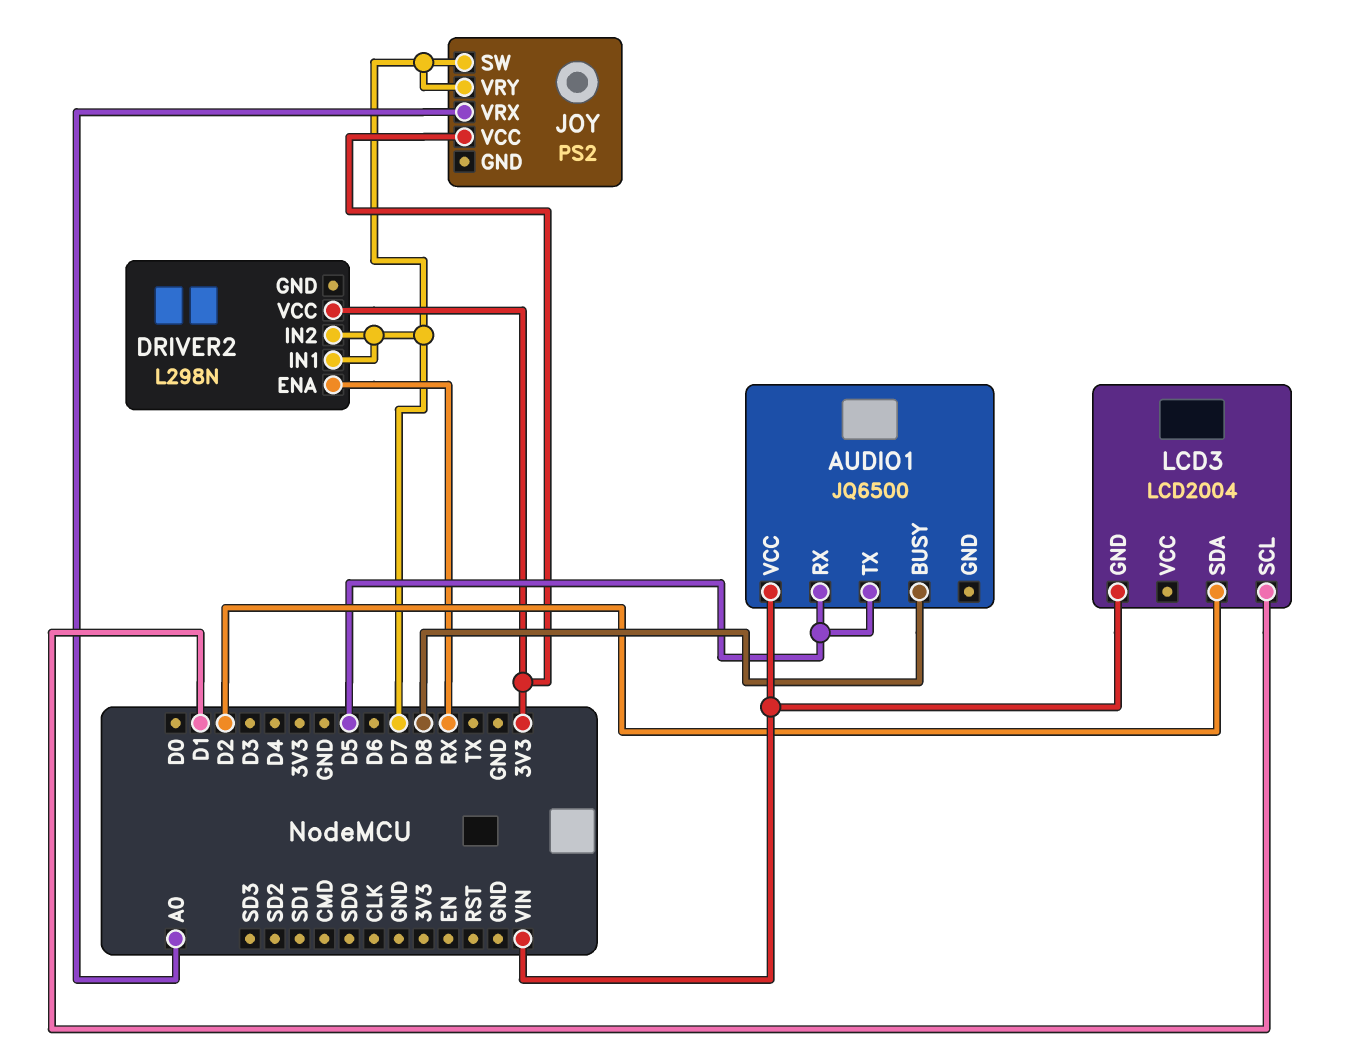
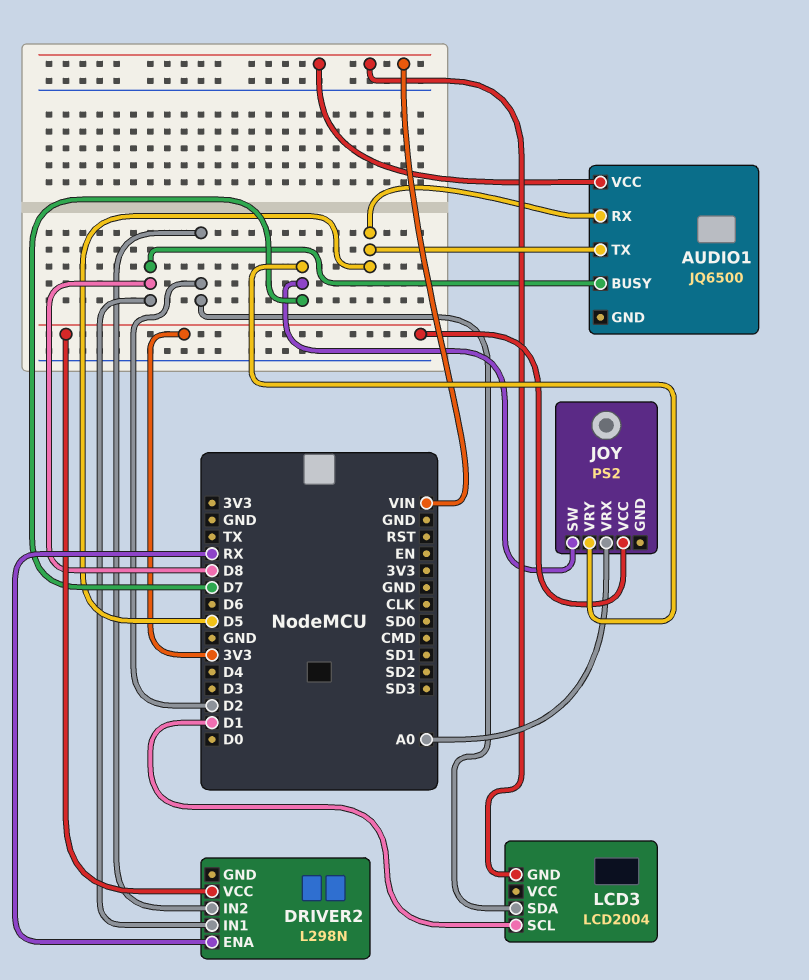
DRIVER2 pin IN1: D7 -> D8
DRIVER2 pin IN2: D7 -> D2

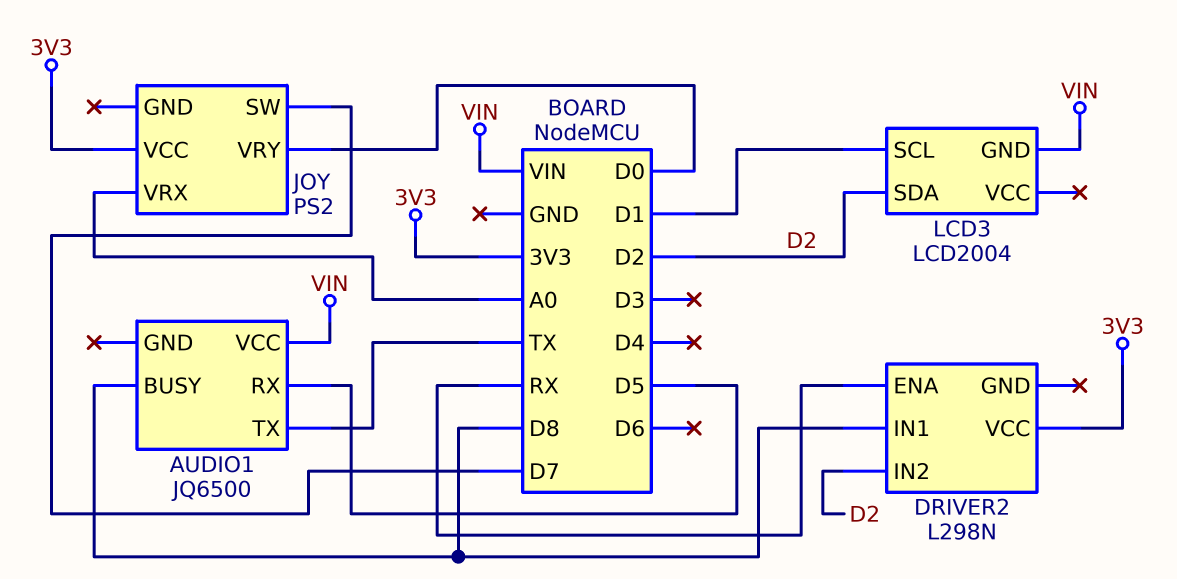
AUDIO1 pin TX: D5 -> TX
JOY pin VRY: D7 -> D0

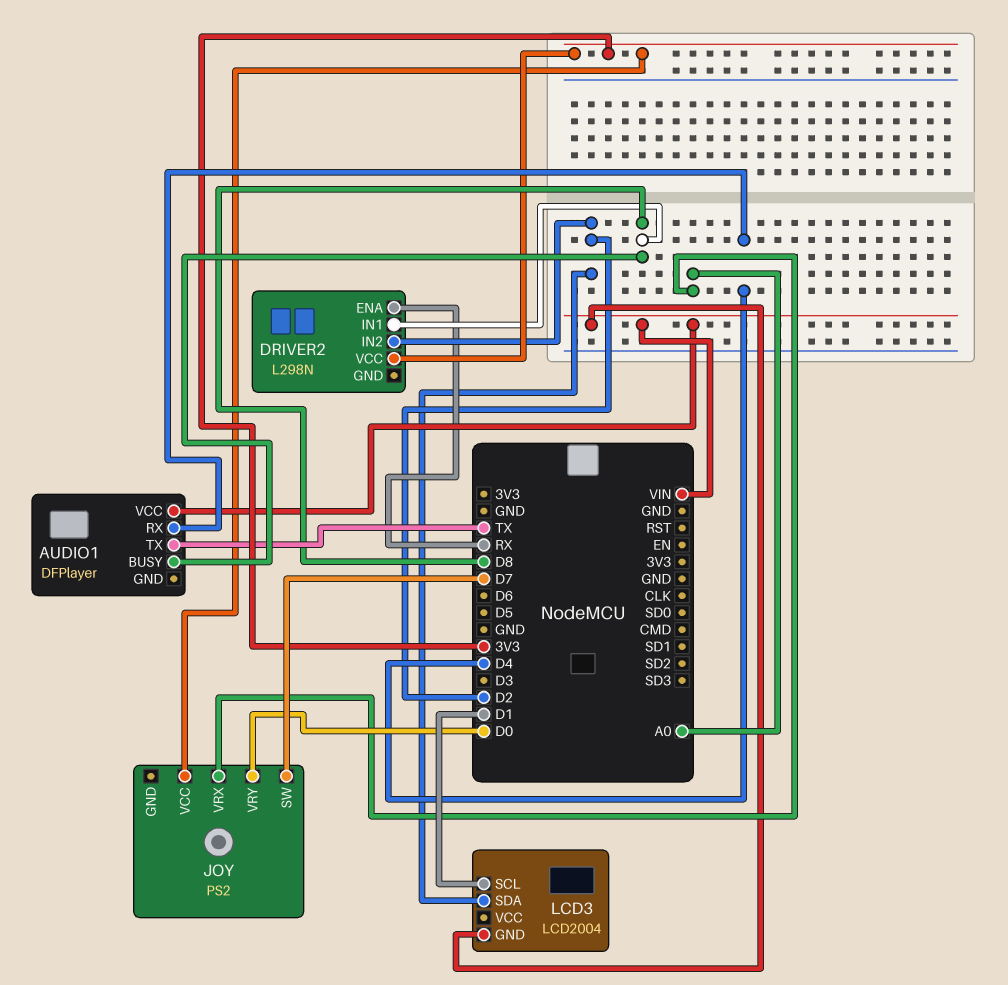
AUDIO1: JQ6500 -> DFPlayer
AUDIO1 pin RX: D5 -> D4

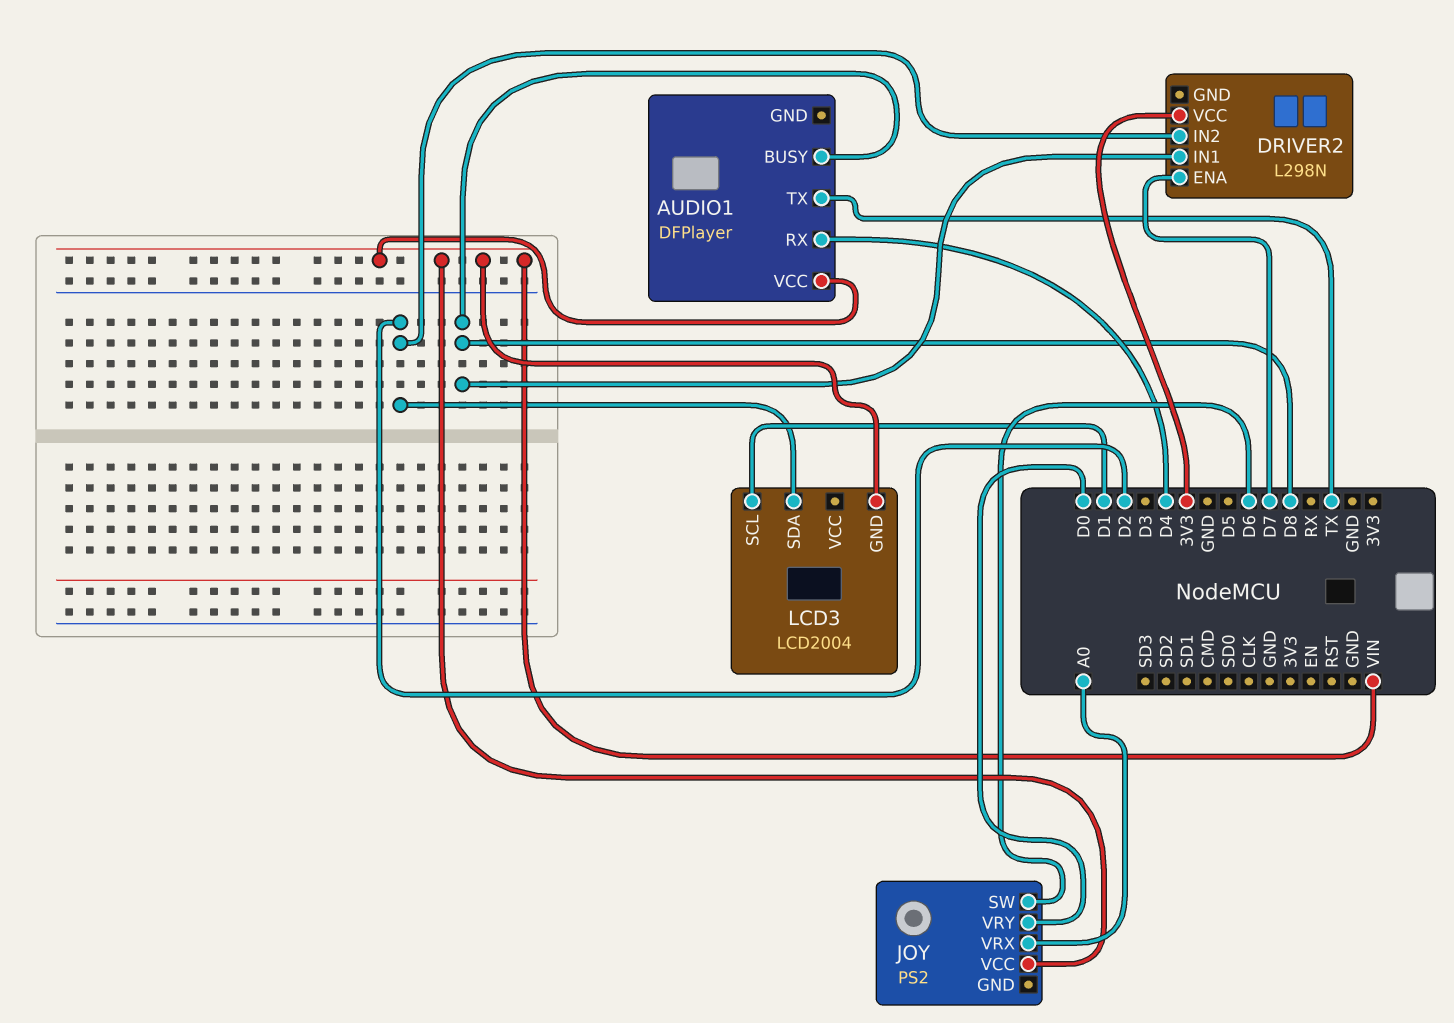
DRIVER2 pin ENA: RX -> D7
JOY pin SW: D7 -> D6
JOY pin VCC: 3V3 -> VIN

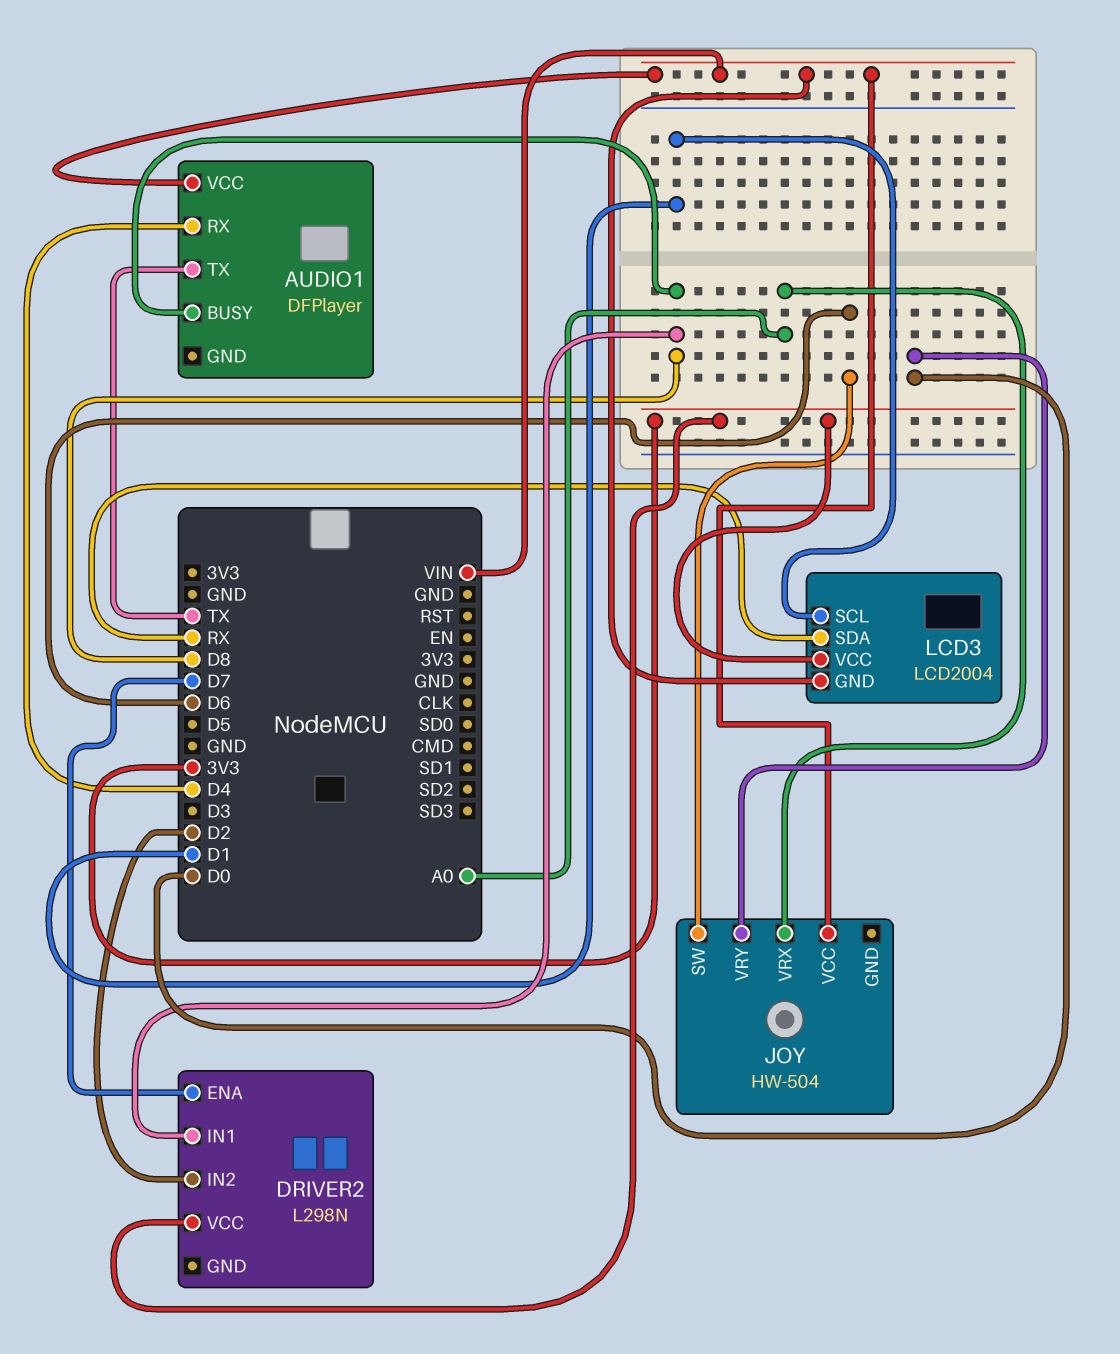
JOY: PS2 -> HW-504
LCD3 pin SDA: D2 -> RX
LCD3 pin VCC: none -> 3V3

